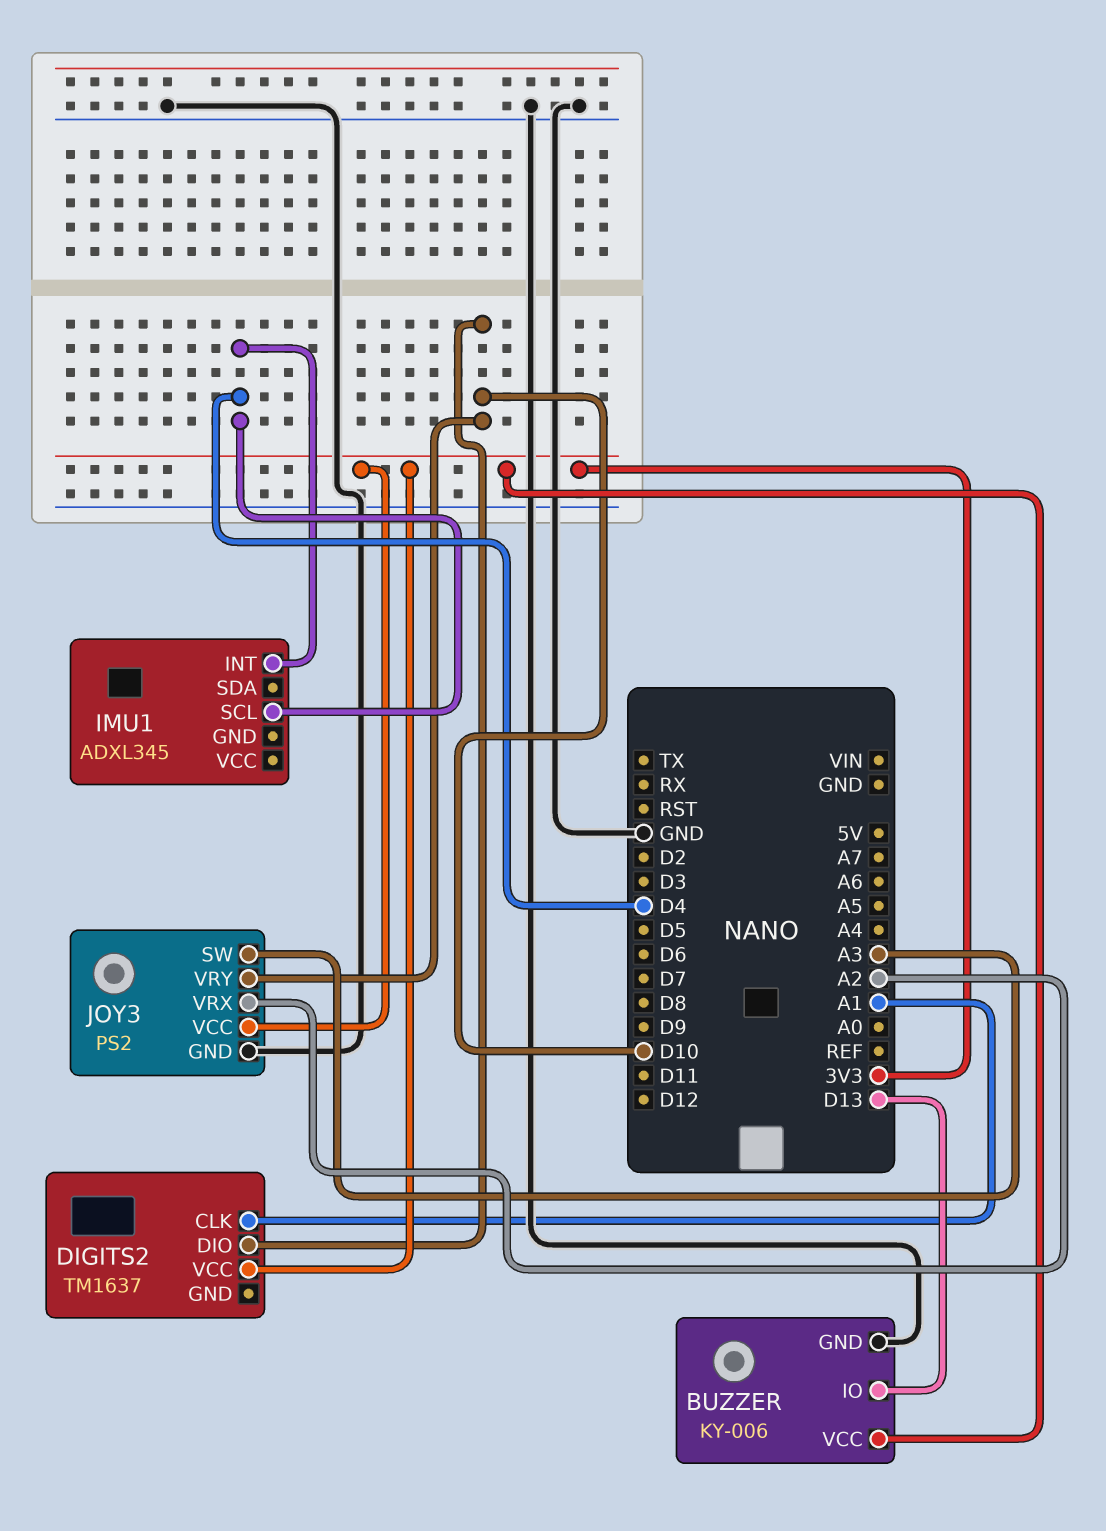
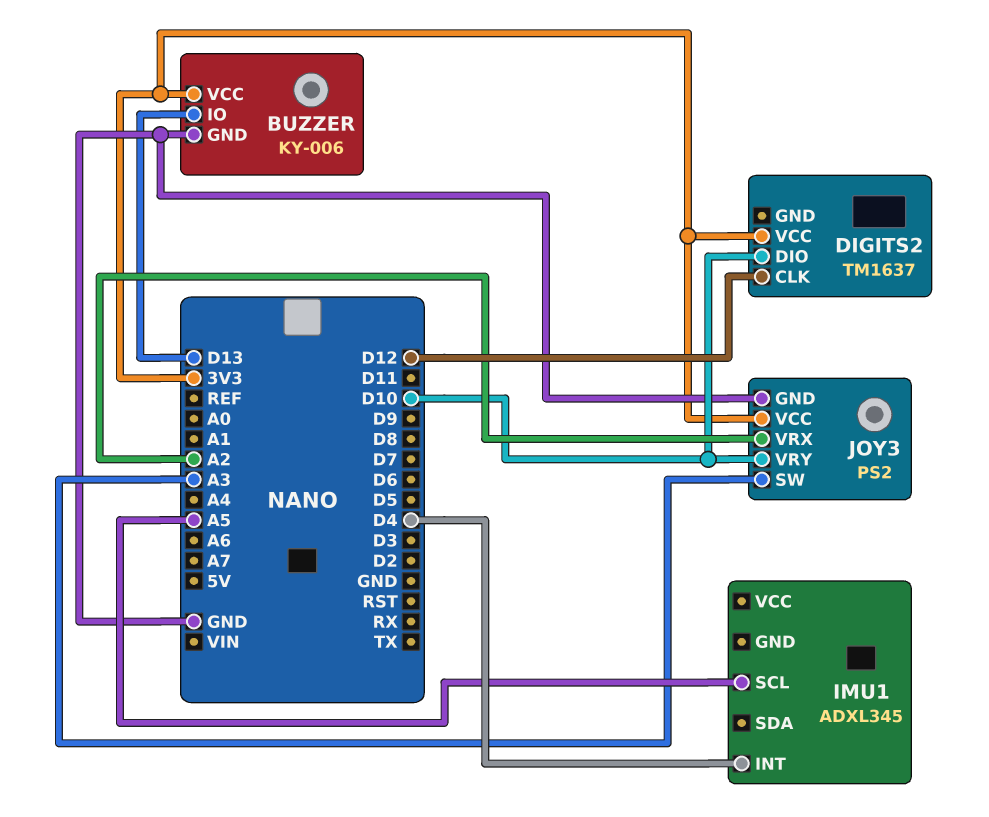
DIGITS2 pin CLK: A1 -> D12
IMU1 pin SCL: D4 -> A5

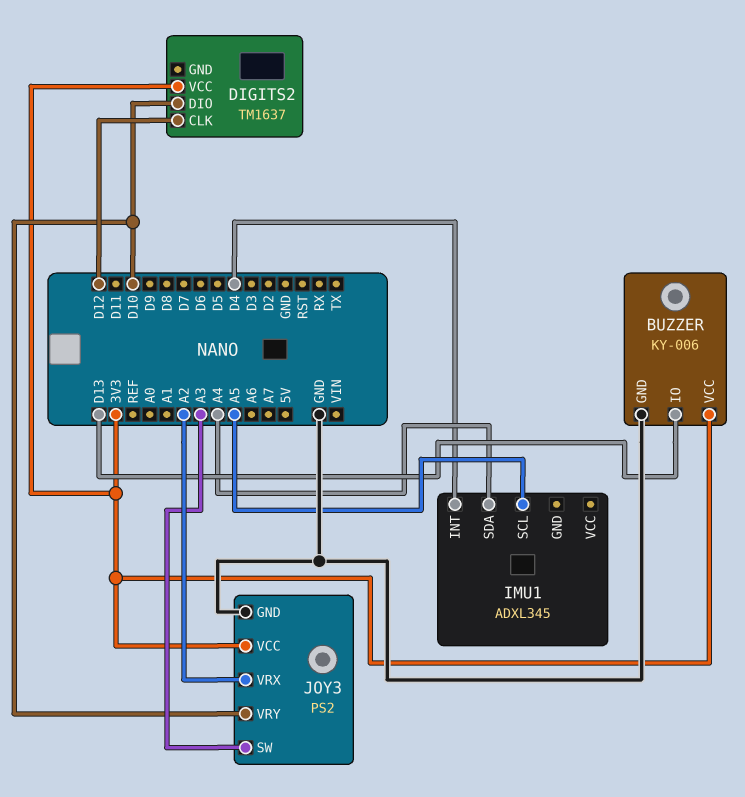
IMU1 pin SDA: none -> A4

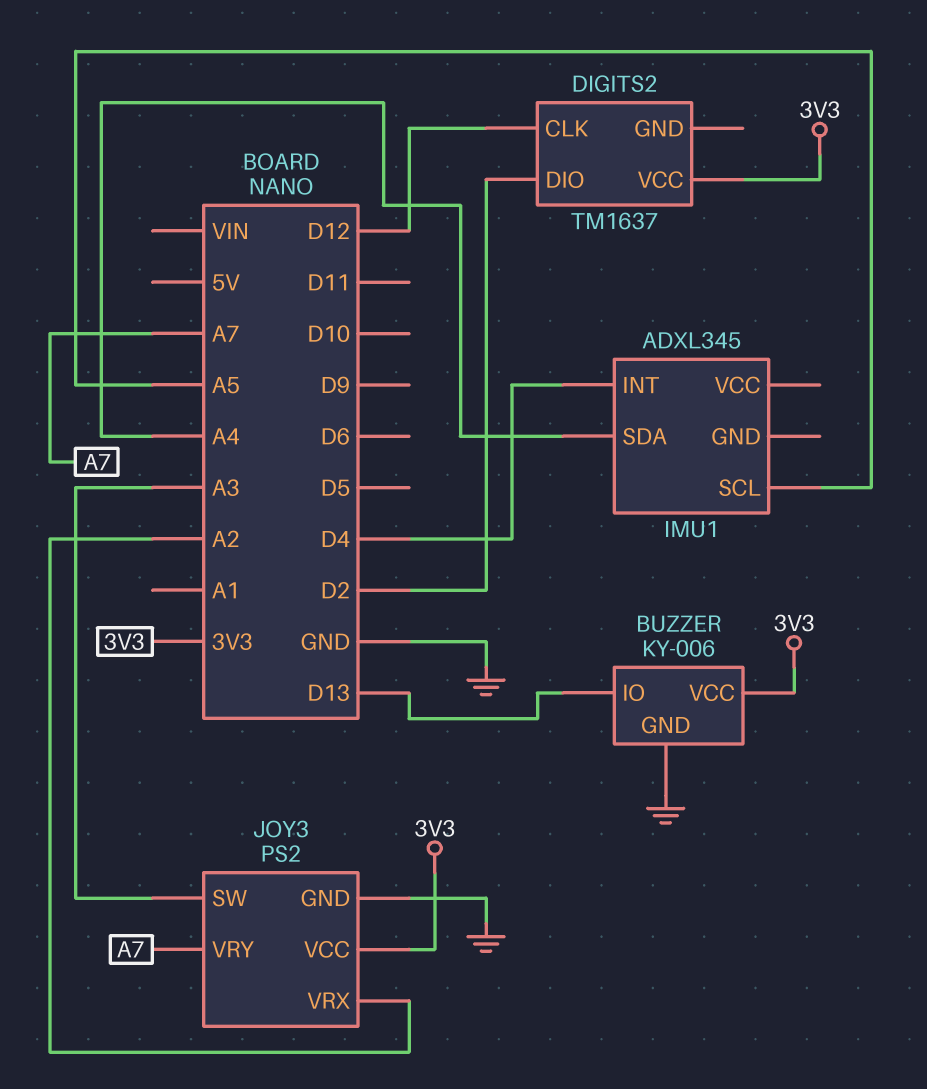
DIGITS2 pin DIO: D10 -> D2
JOY3 pin VRY: D10 -> A7

